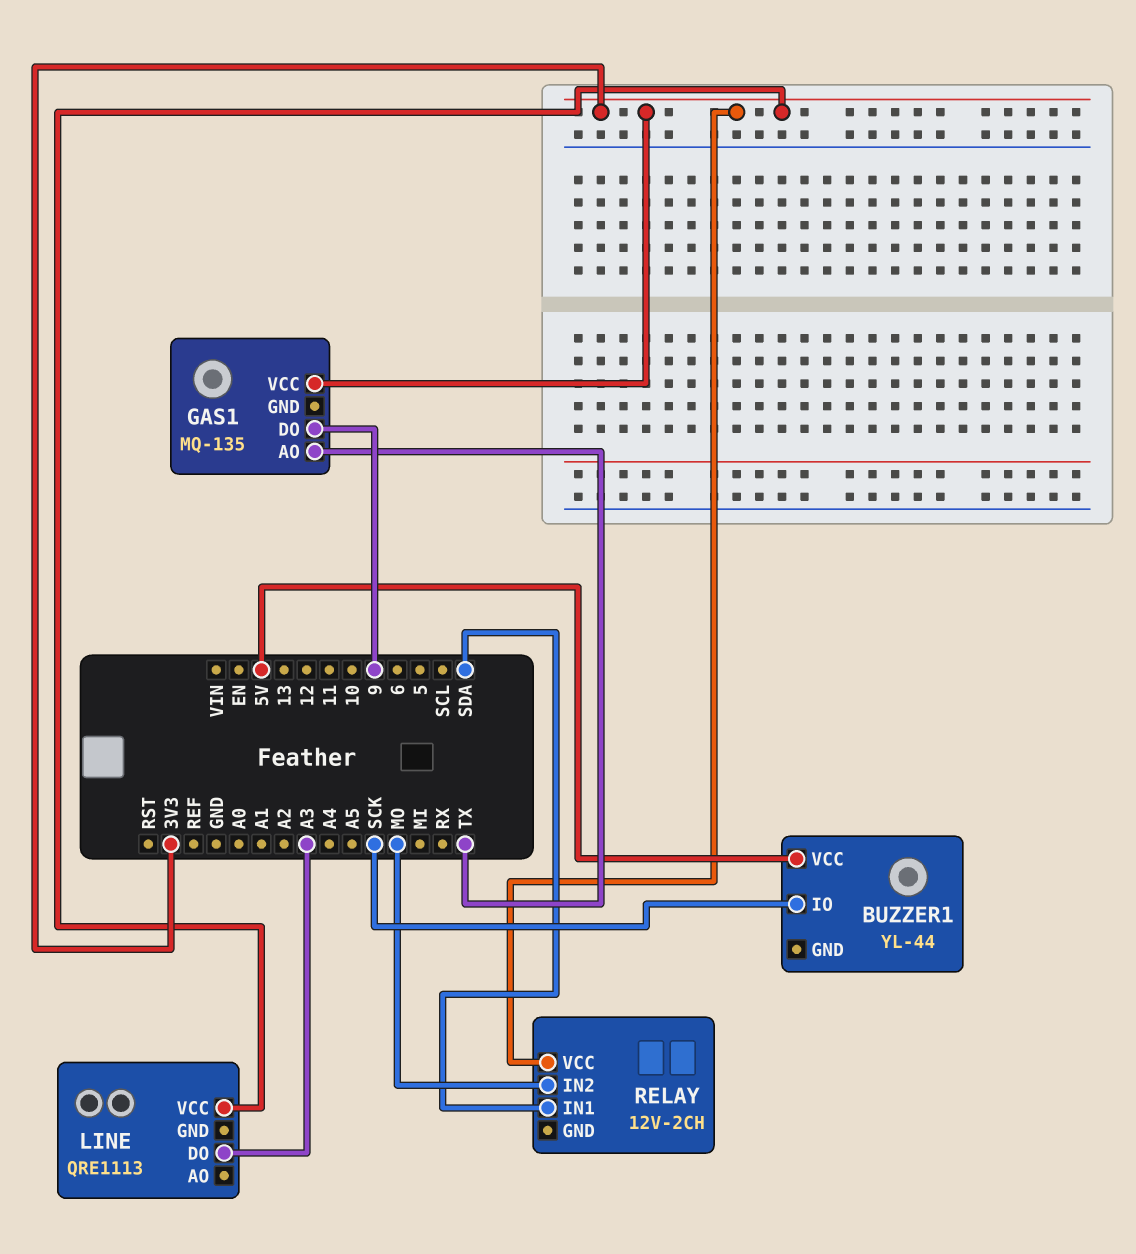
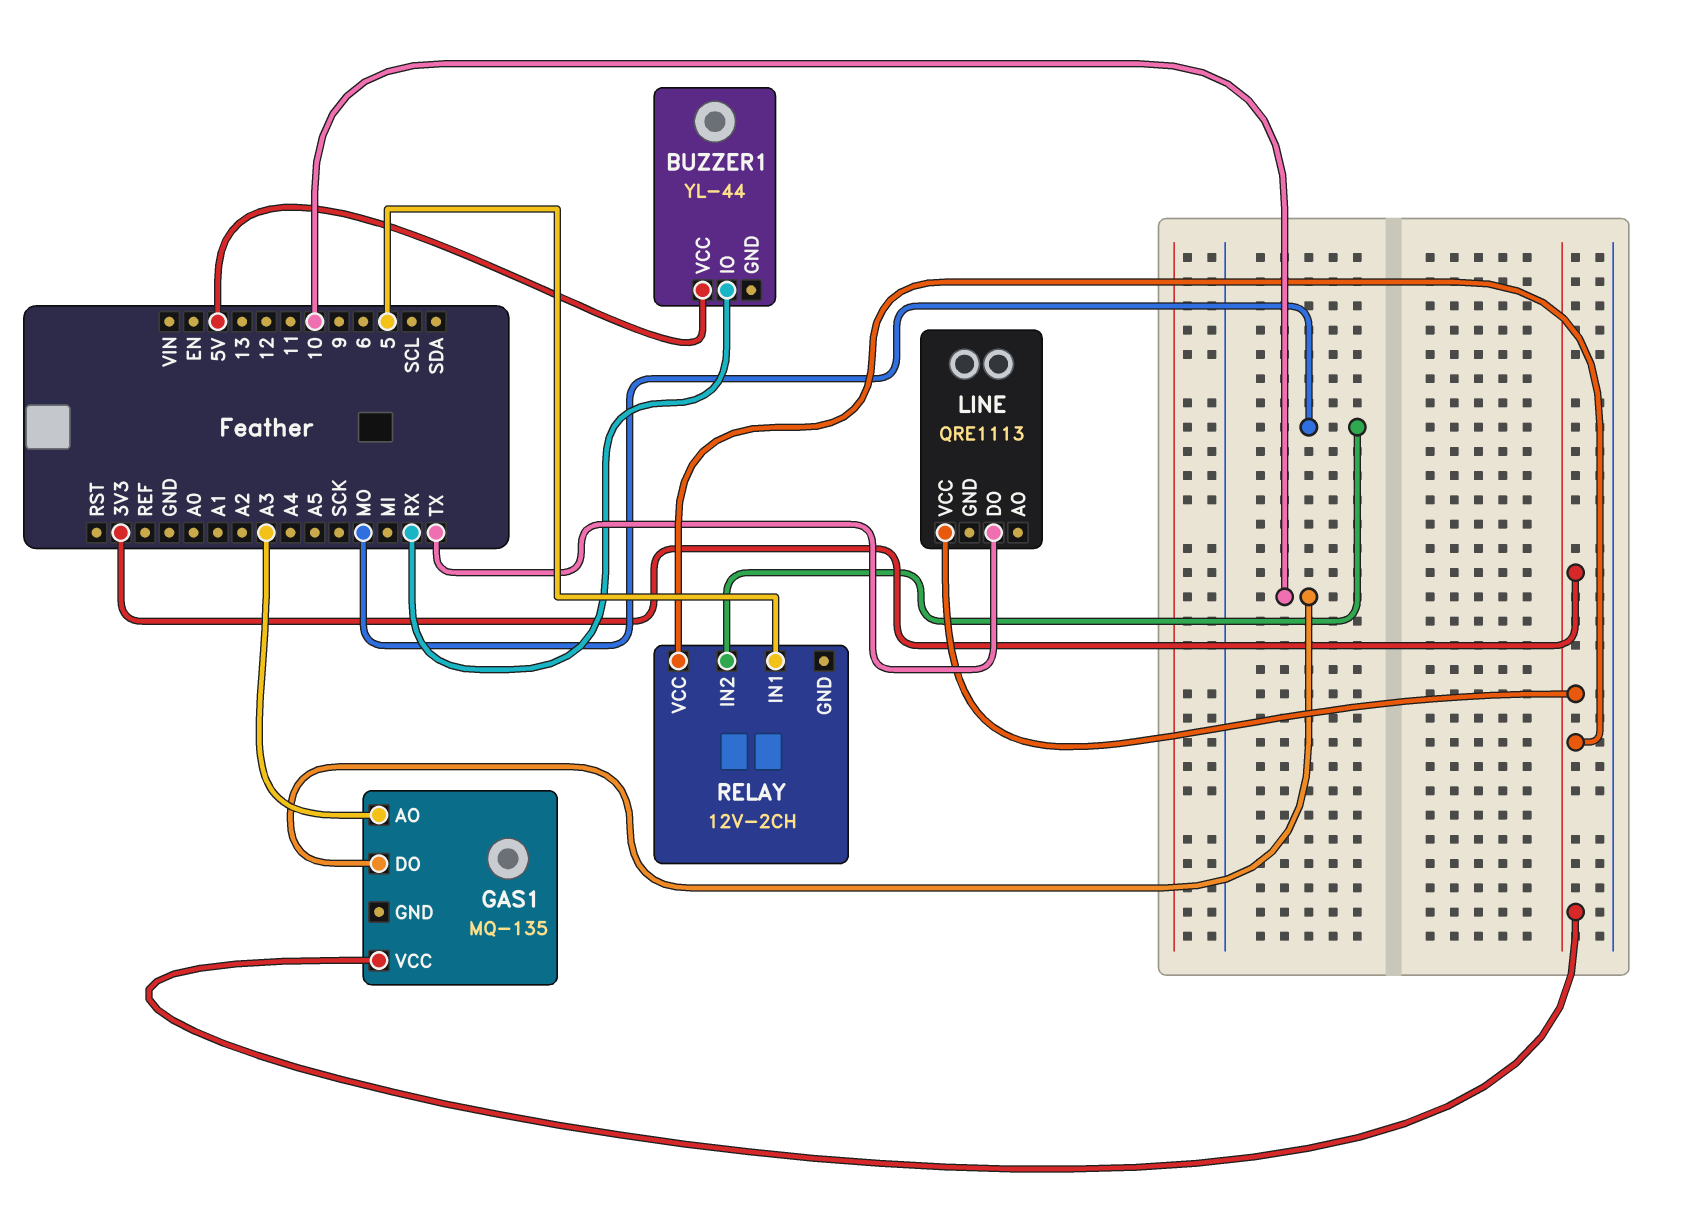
BUZZER1 pin IO: SCK -> RX
GAS1 pin AO: TX -> A3
GAS1 pin DO: 9 -> 10
LINE pin DO: A3 -> TX
RELAY pin IN1: SDA -> 5

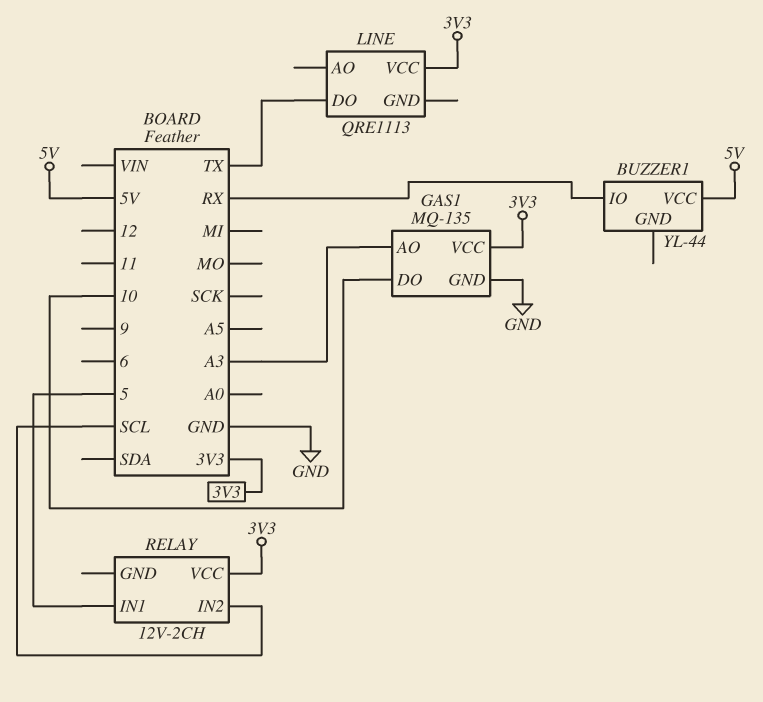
GAS1 pin GND: none -> GND
RELAY pin IN2: MO -> SCL

